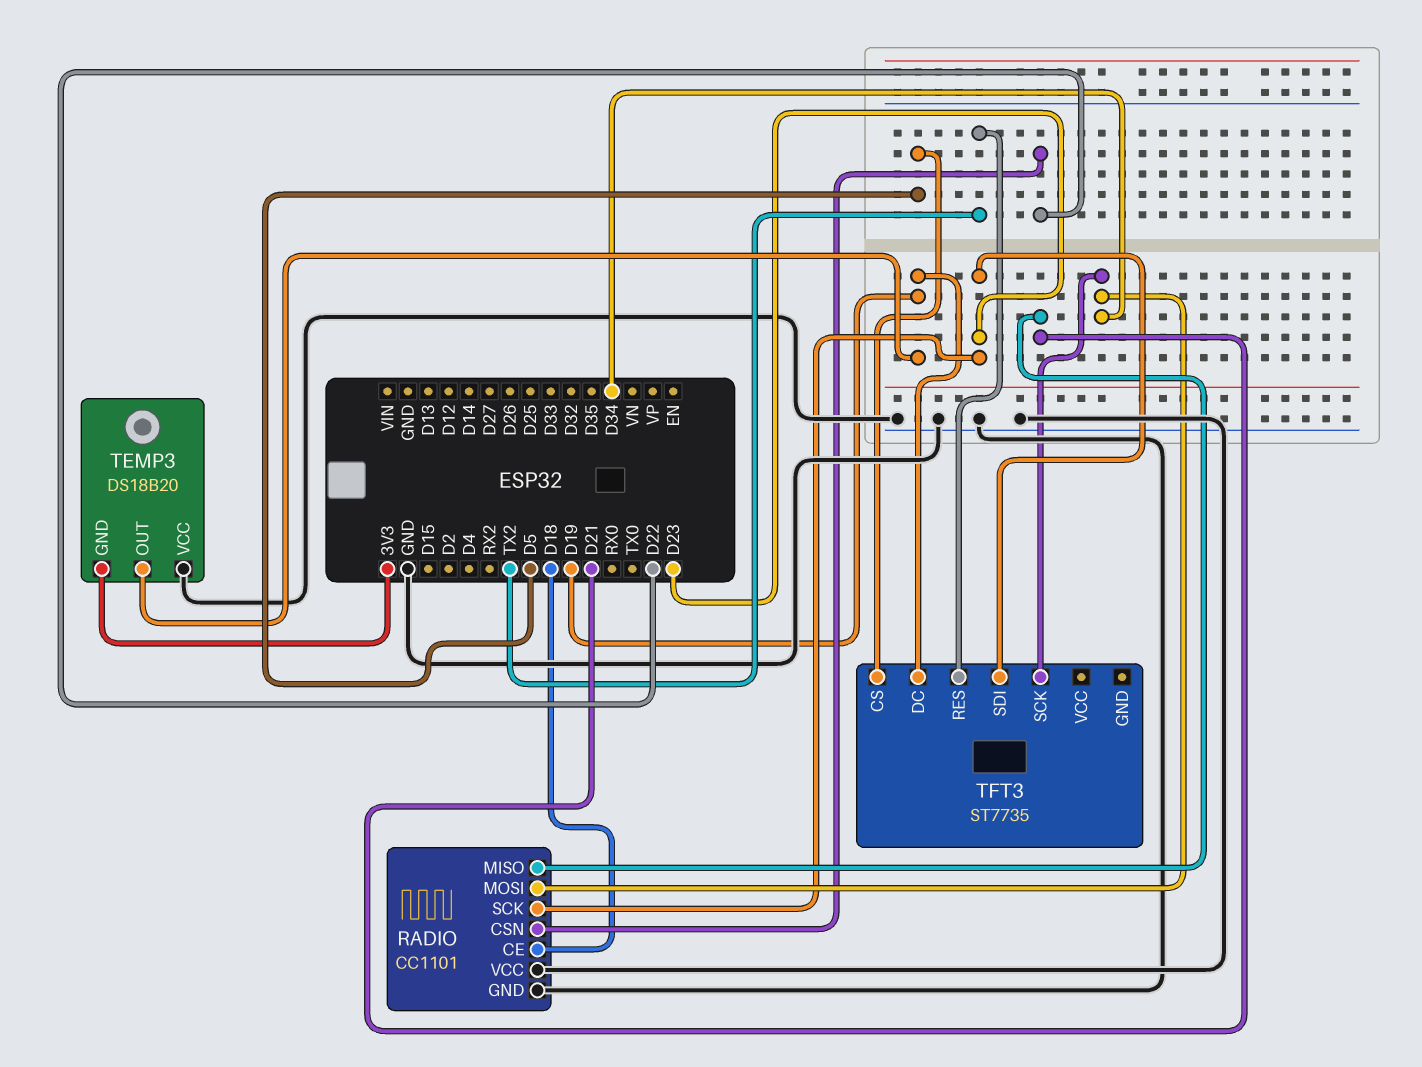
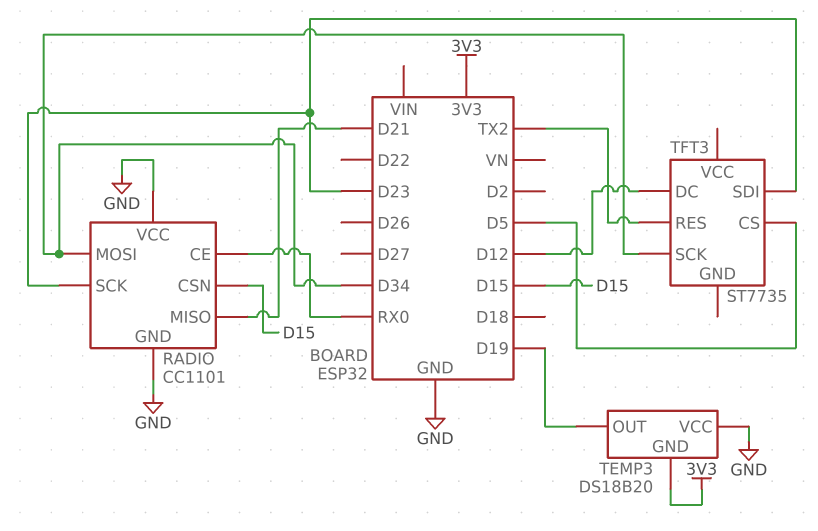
RADIO pin CE: D18 -> RX0
RADIO pin CSN: D22 -> D15
TFT3 pin DC: D19 -> D12

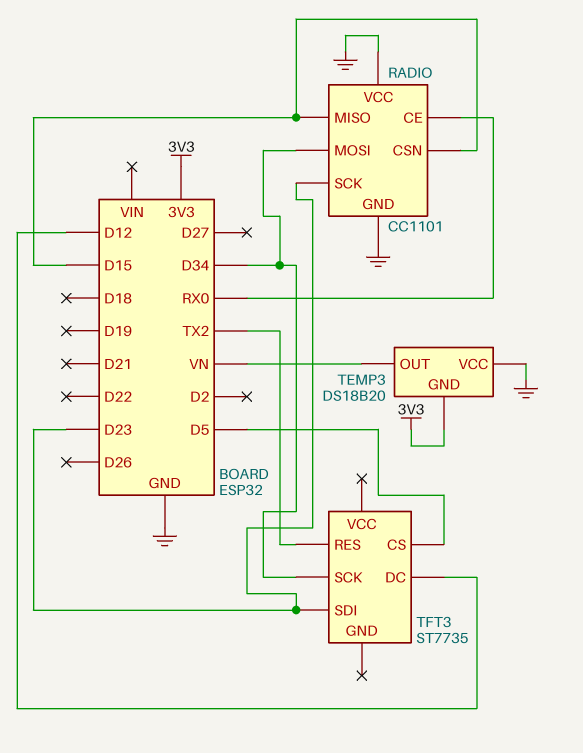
RADIO pin MISO: D21 -> D15
TEMP3 pin OUT: D19 -> VN

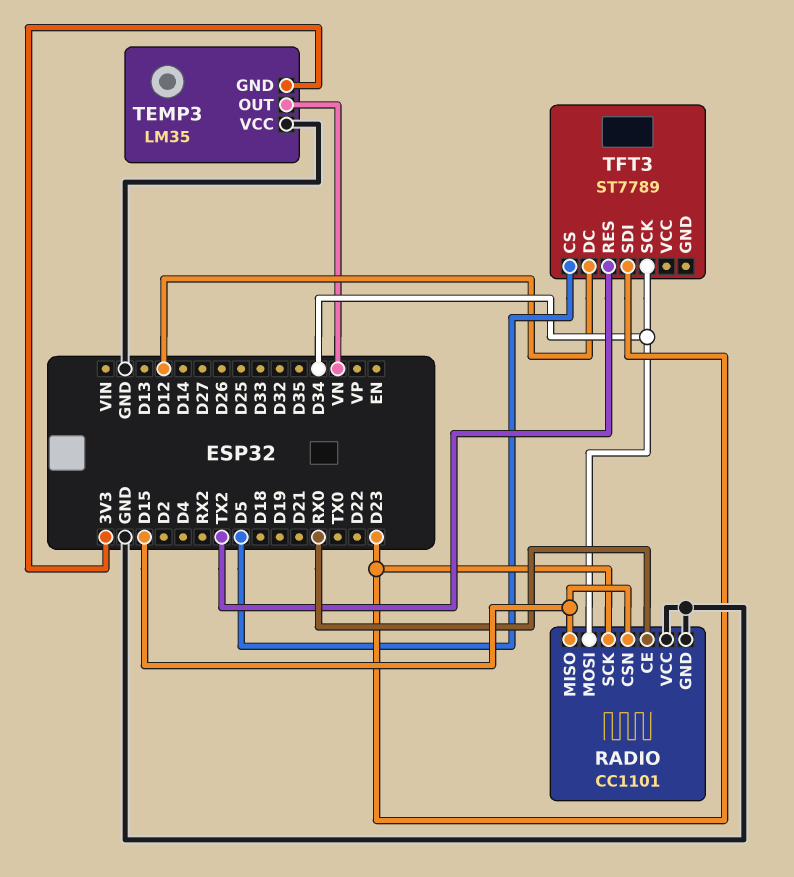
TEMP3: DS18B20 -> LM35
TFT3: ST7735 -> ST7789

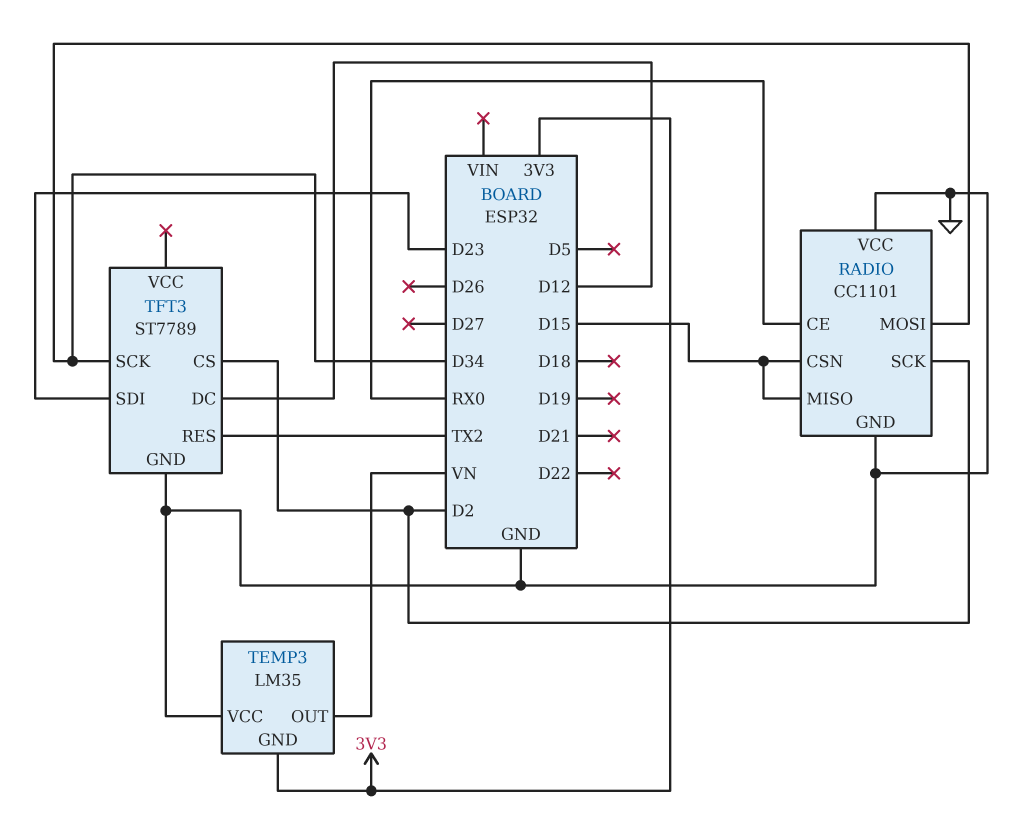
RADIO pin SCK: D23 -> D2
TFT3 pin CS: D5 -> D2
TFT3 pin GND: none -> GND

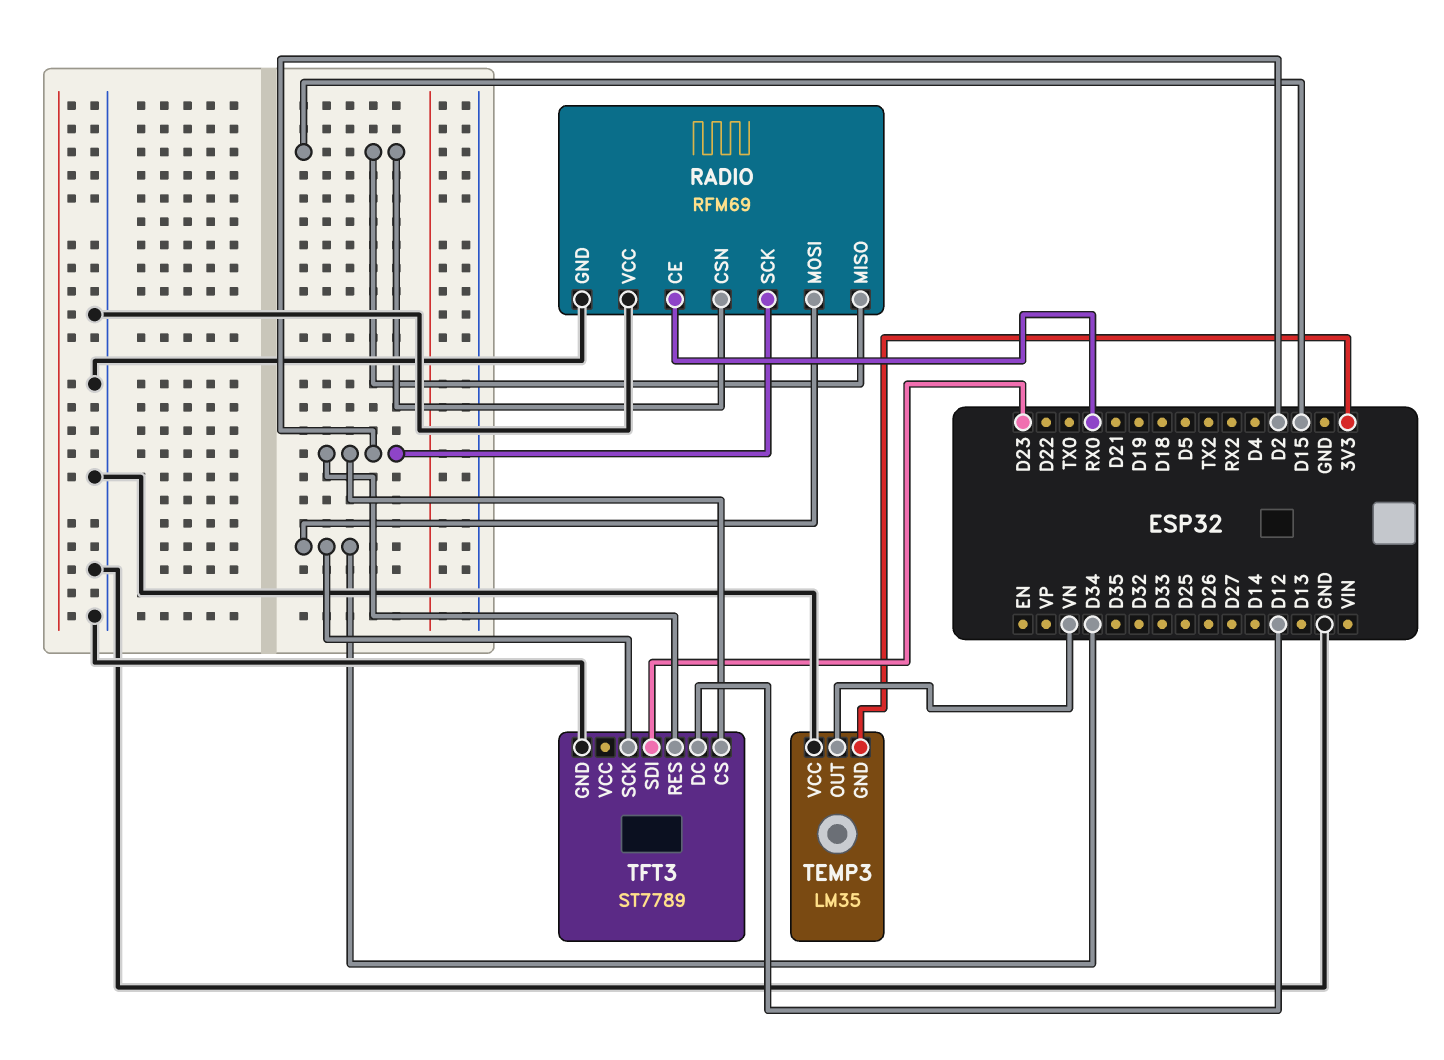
RADIO: CC1101 -> RFM69
TFT3 pin RES: TX2 -> D2

